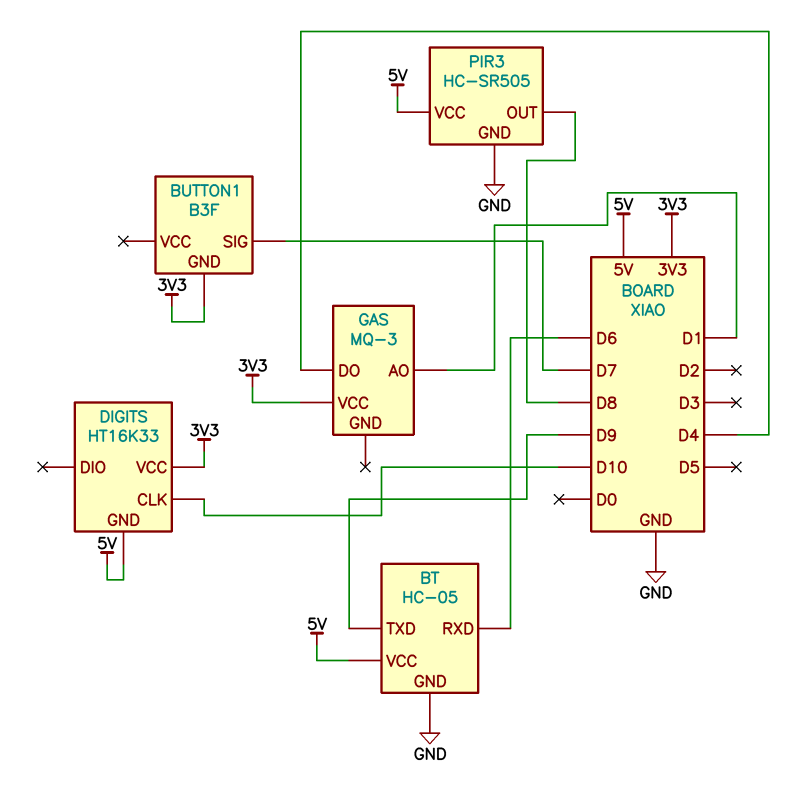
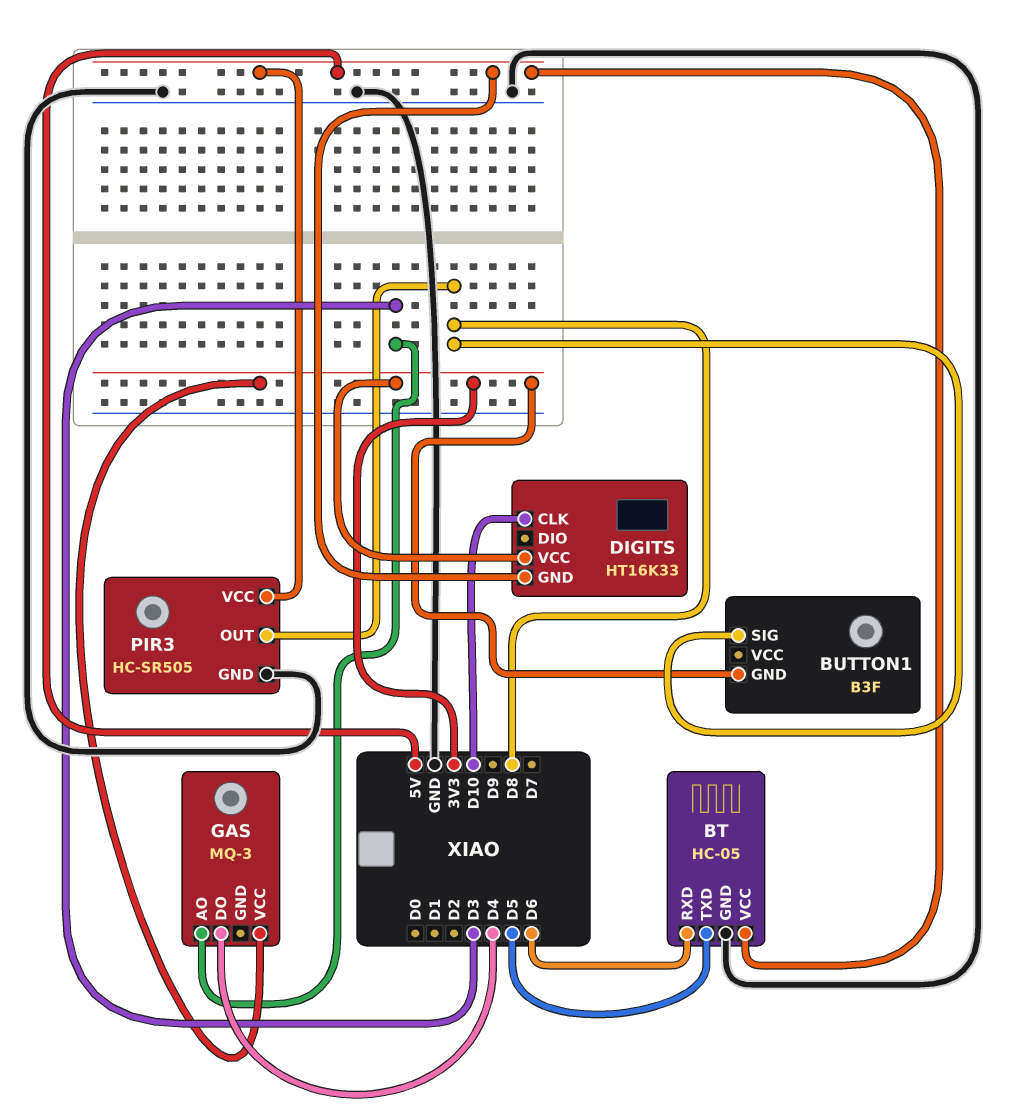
BT pin TXD: D9 -> D5
BUTTON1 pin SIG: D7 -> D8
GAS pin AO: D1 -> D3

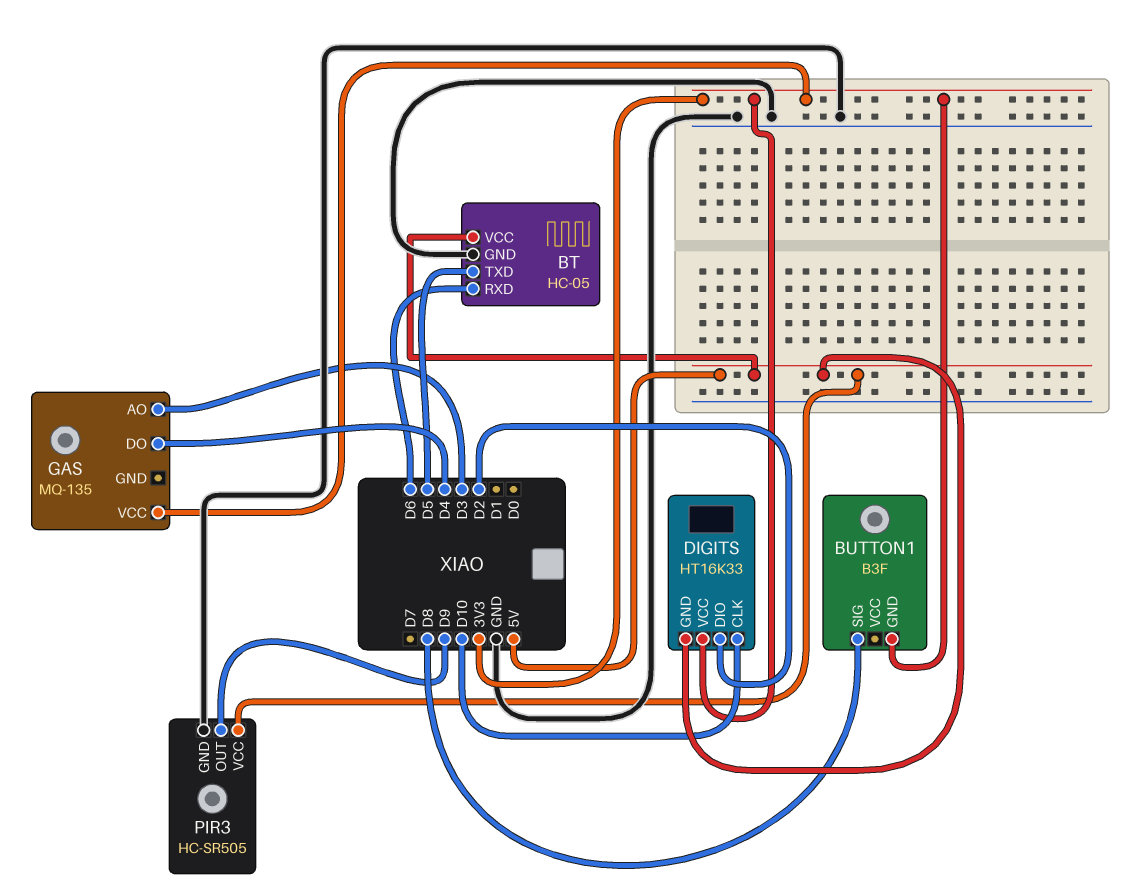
DIGITS pin DIO: none -> D2
GAS: MQ-3 -> MQ-135
PIR3 pin OUT: D8 -> D9

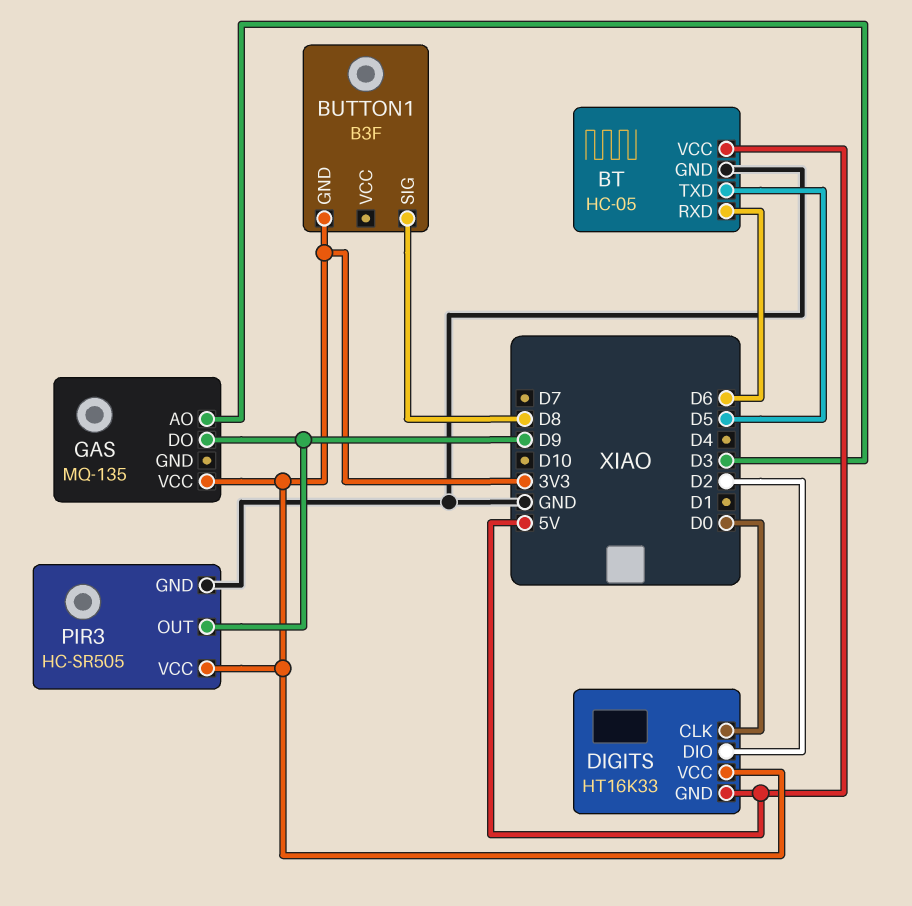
DIGITS pin CLK: D10 -> D0
GAS pin DO: D4 -> D9
PIR3 pin VCC: 5V -> 3V3

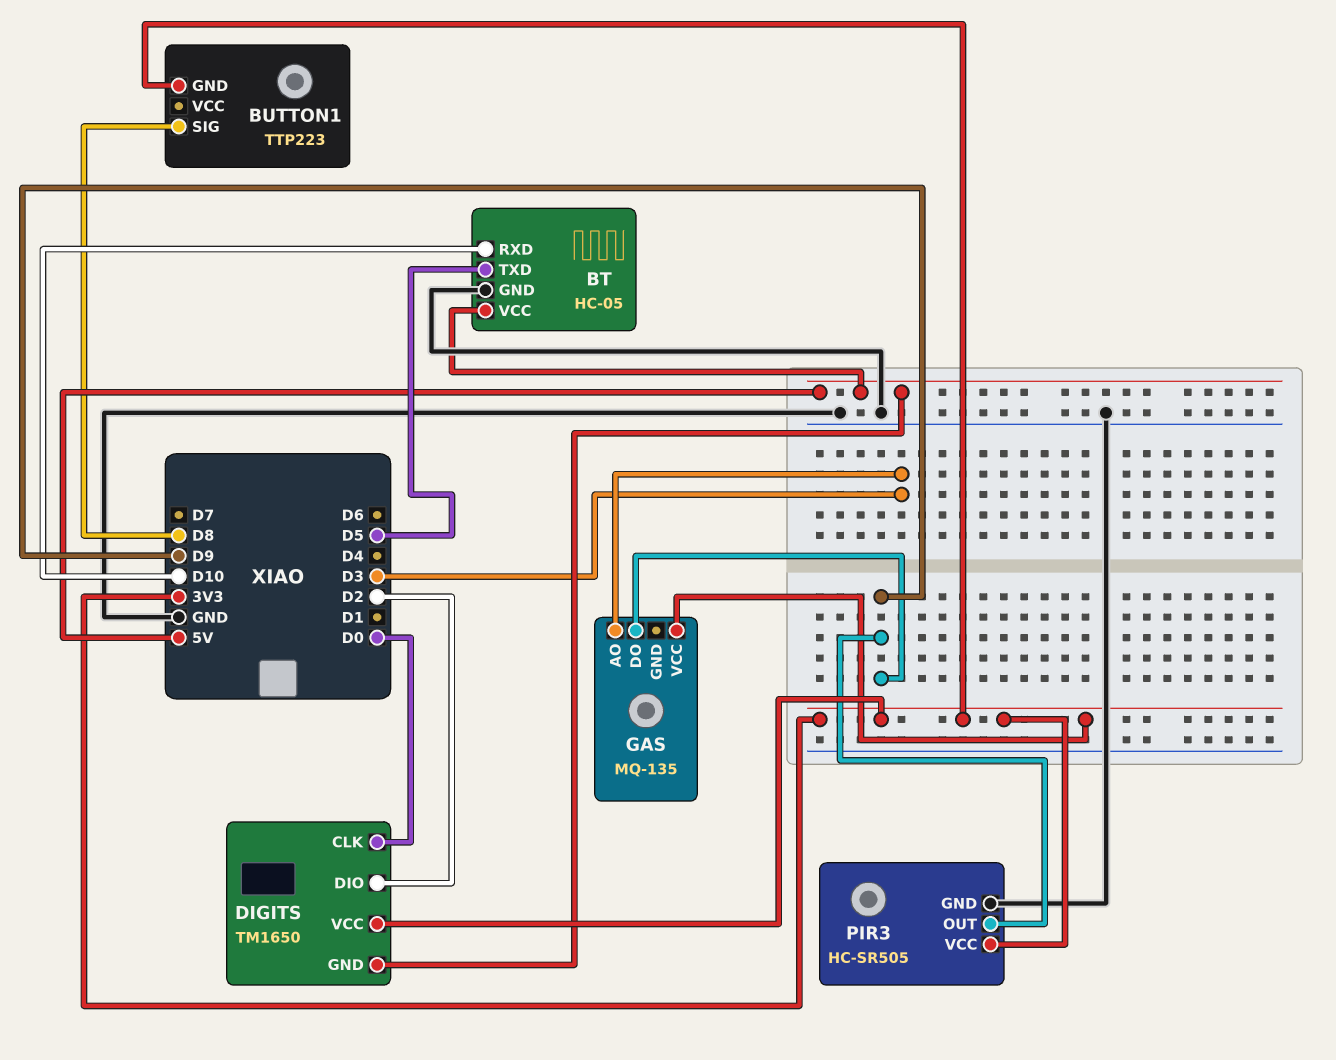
BT pin RXD: D6 -> D10
BUTTON1: B3F -> TTP223
DIGITS: HT16K33 -> TM1650

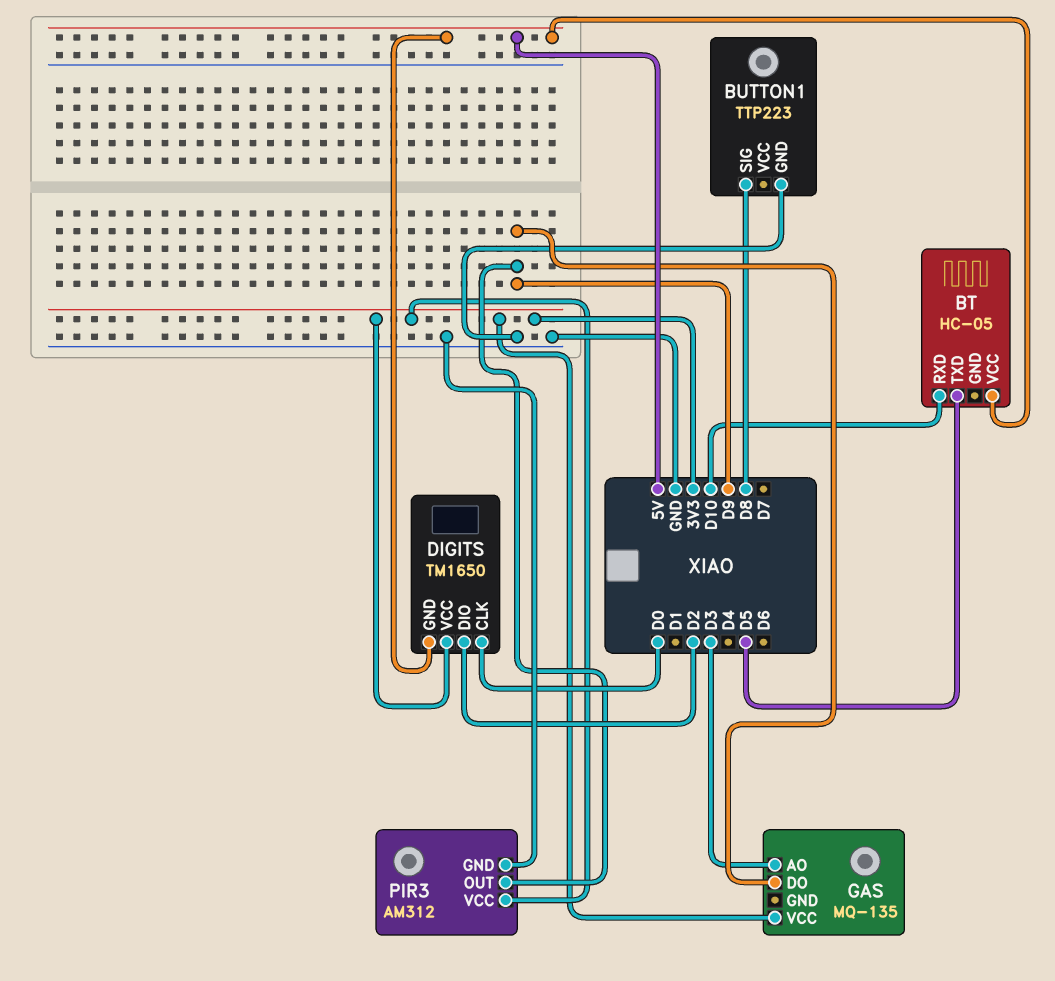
BT pin GND: GND -> none
BUTTON1 pin GND: 3V3 -> GND
PIR3: HC-SR505 -> AM312

